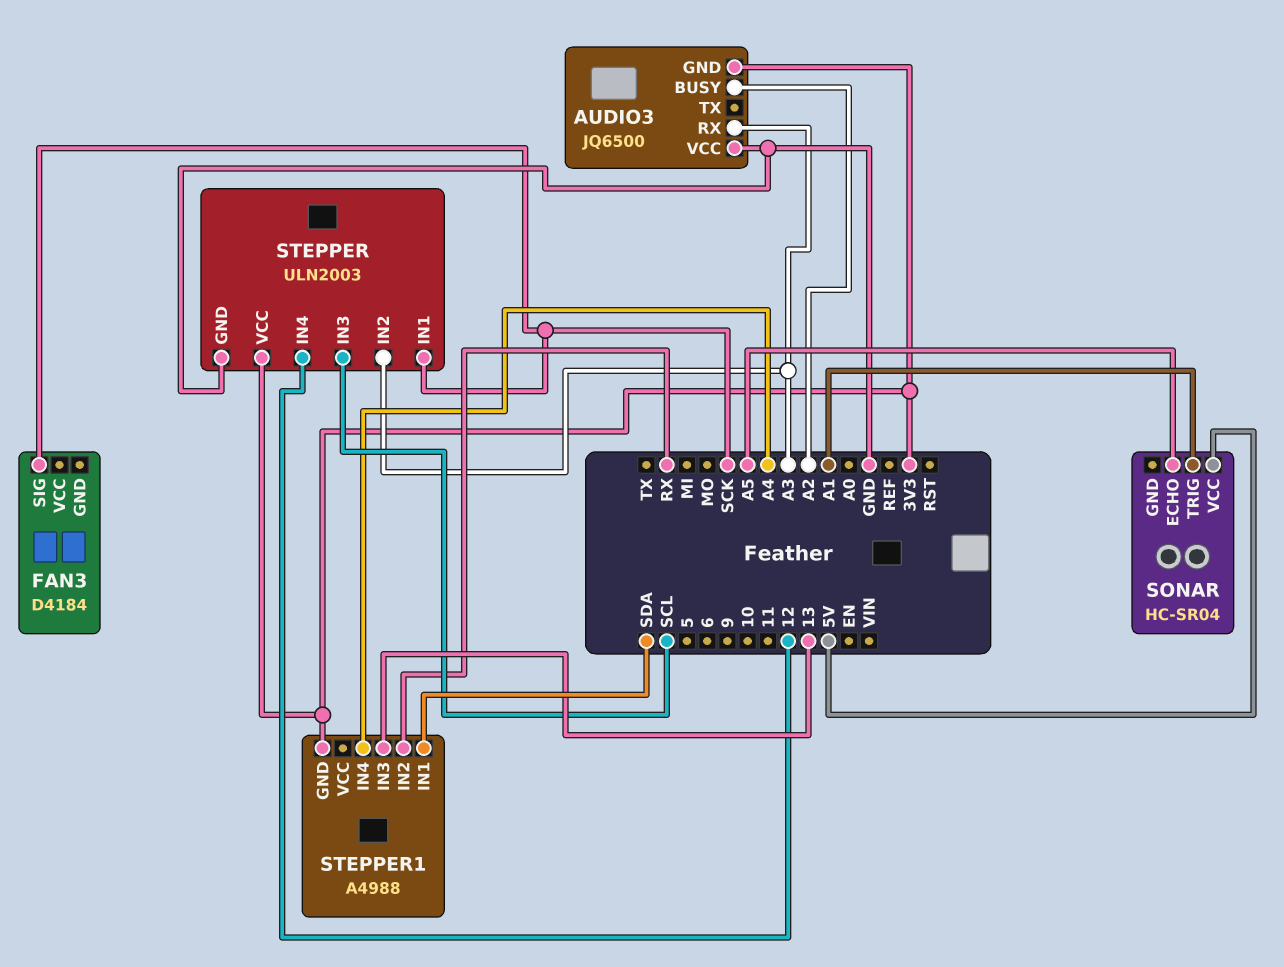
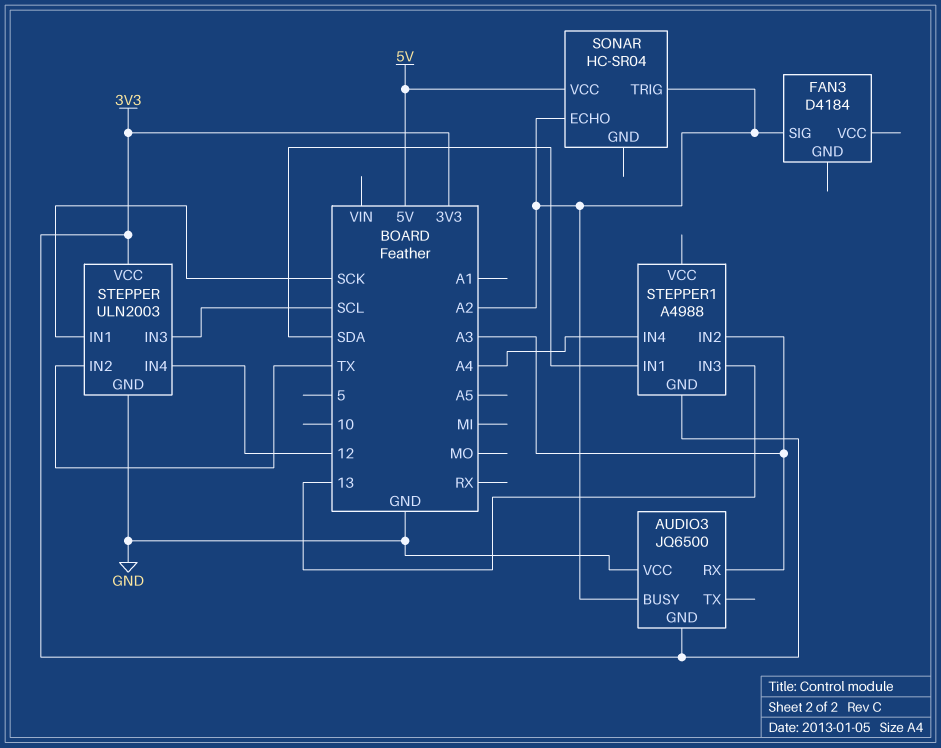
FAN3 pin SIG: SCK -> A2
SONAR pin ECHO: A5 -> A2
SONAR pin TRIG: A1 -> A2
STEPPER pin IN2: A3 -> TX
STEPPER1 pin IN2: RX -> A3

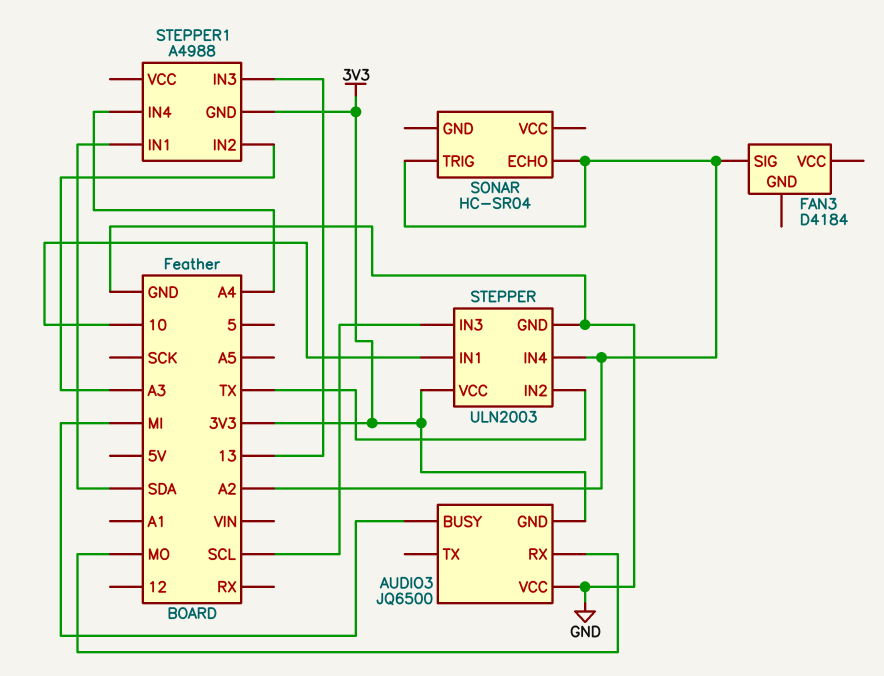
AUDIO3 pin BUSY: A2 -> MI
AUDIO3 pin RX: A3 -> MO
SONAR pin VCC: 5V -> none
STEPPER pin IN1: SCK -> 10
STEPPER pin IN4: 12 -> A2

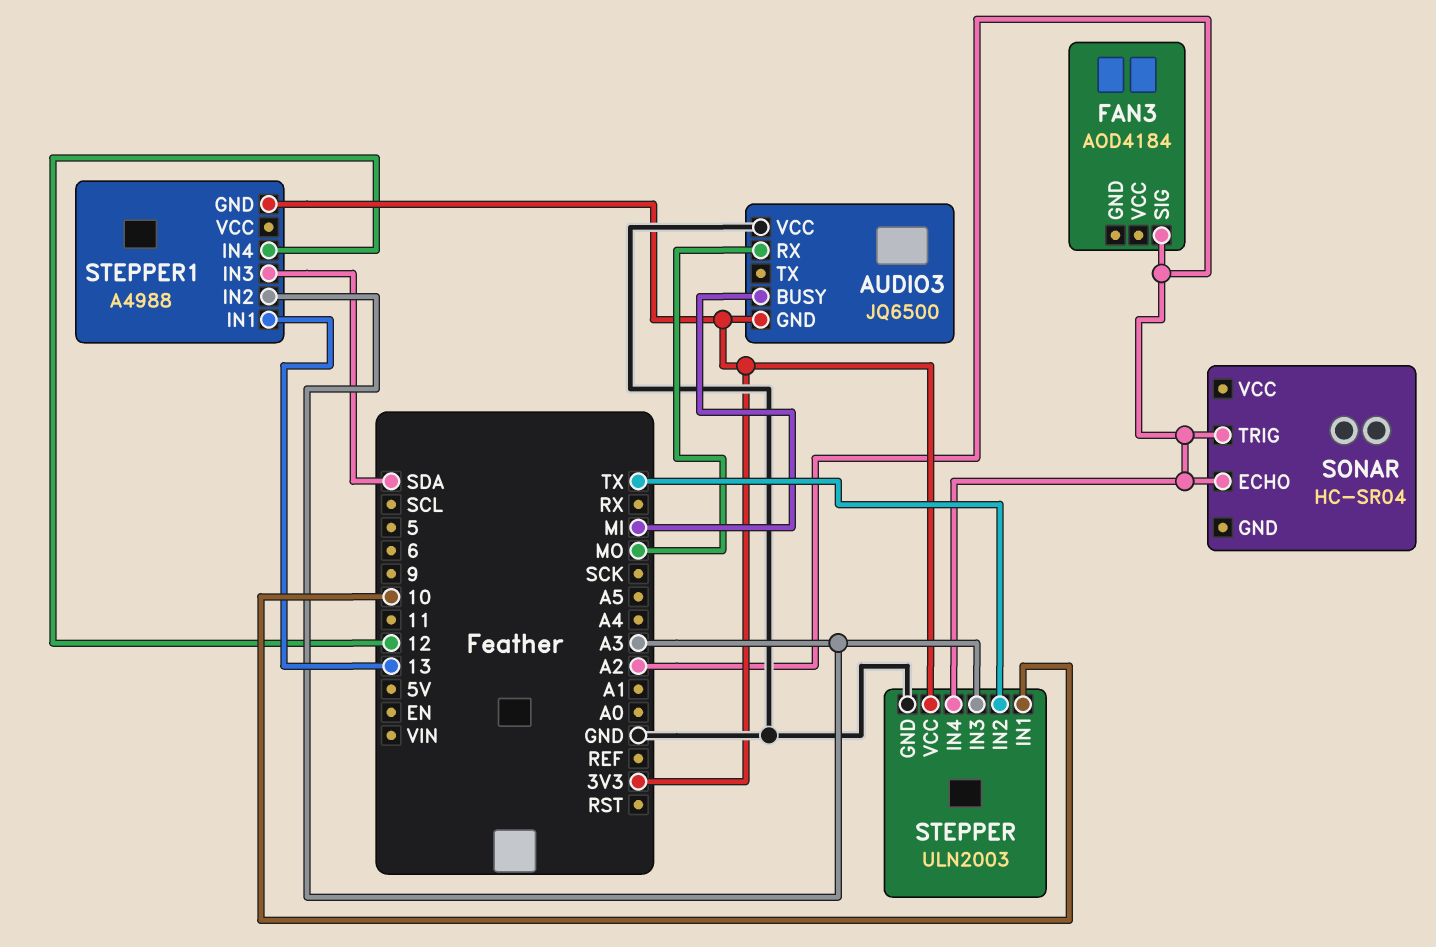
FAN3: D4184 -> AOD4184
STEPPER pin IN3: SCL -> A3
STEPPER1 pin IN1: SDA -> 13
STEPPER1 pin IN3: 13 -> SDA
STEPPER1 pin IN4: A4 -> 12

